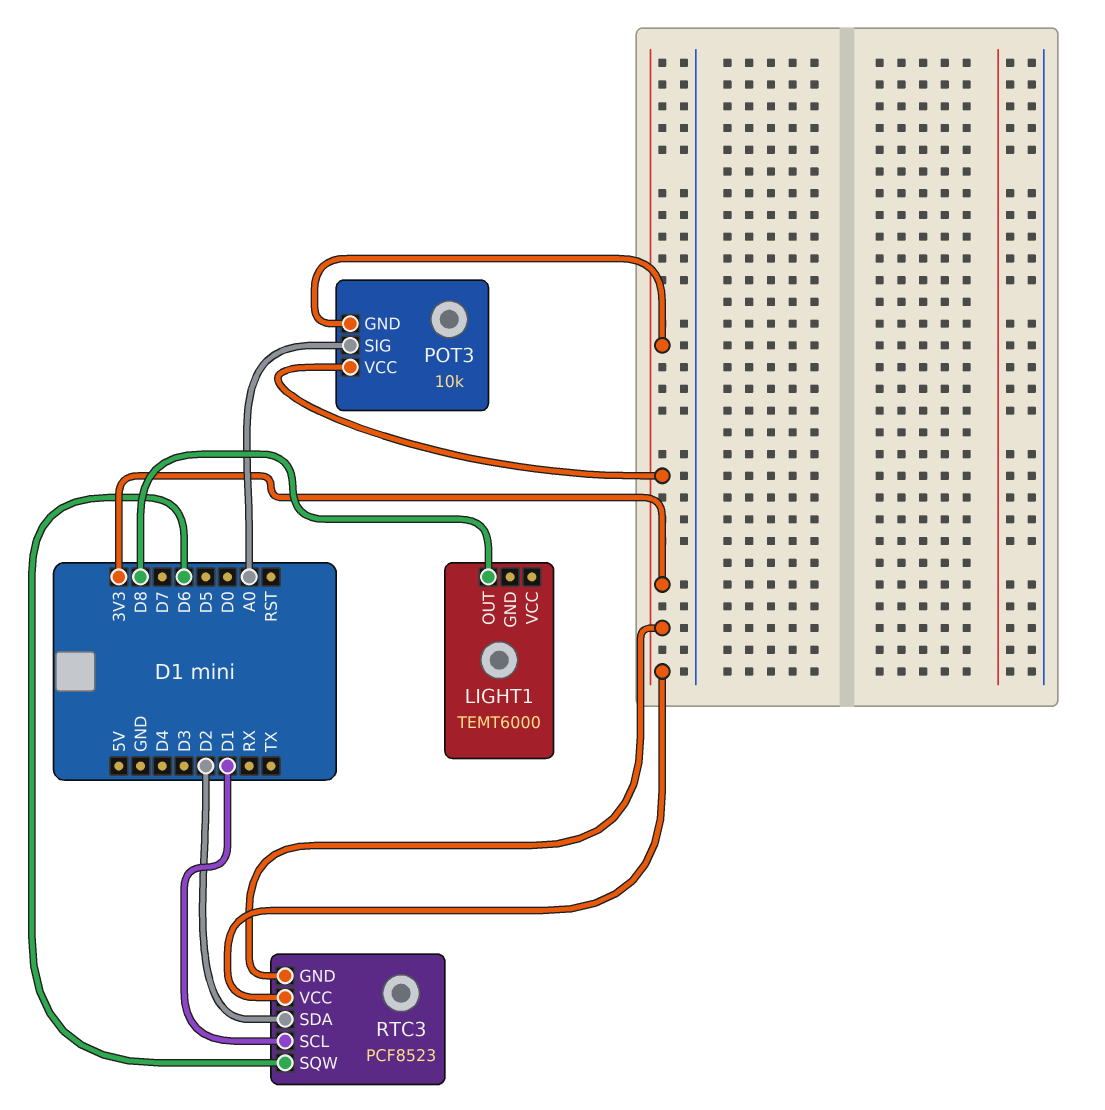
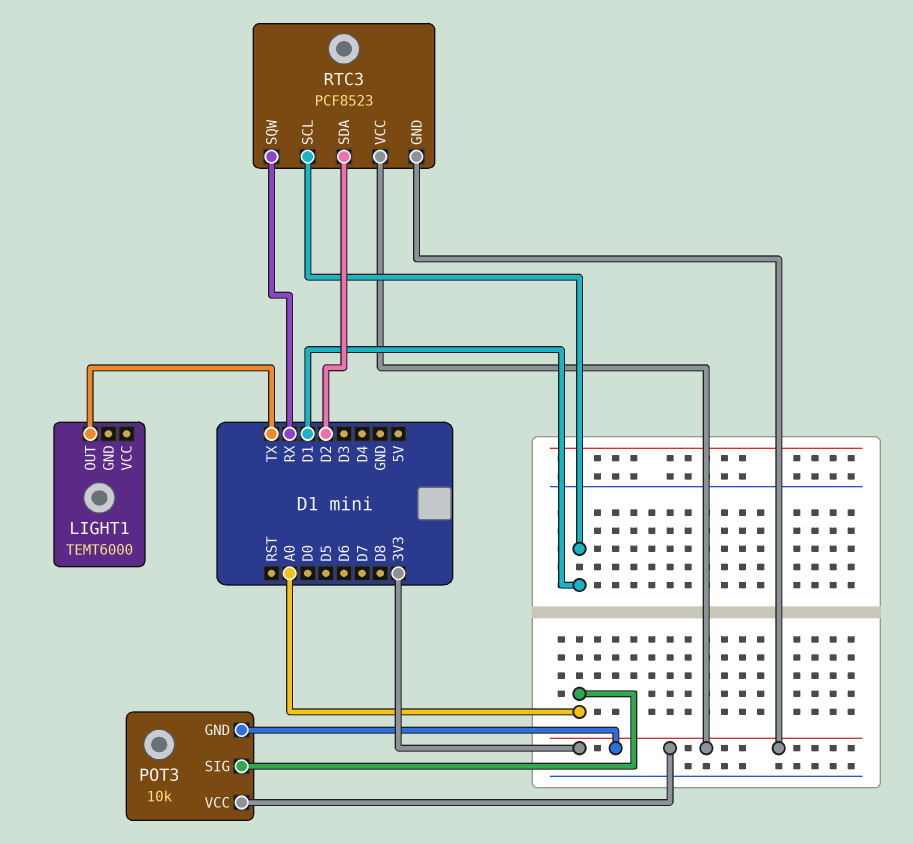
LIGHT1 pin OUT: D8 -> TX
RTC3 pin SQW: D6 -> RX

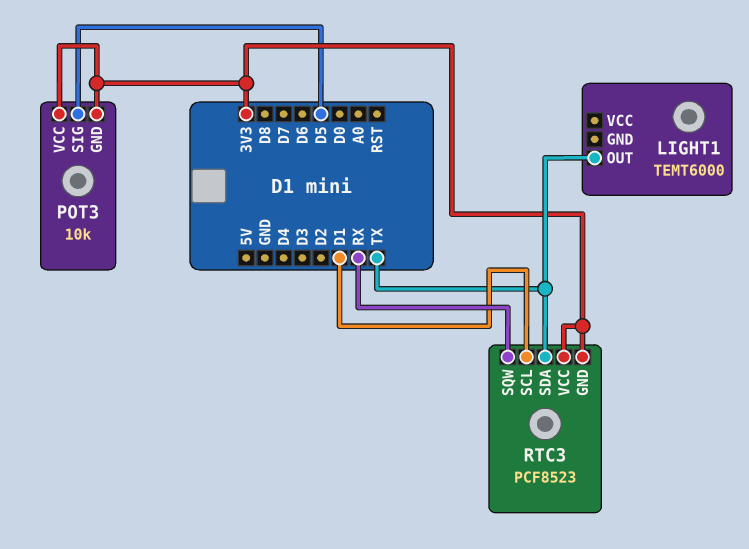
POT3 pin SIG: A0 -> D5
RTC3 pin SDA: D2 -> TX

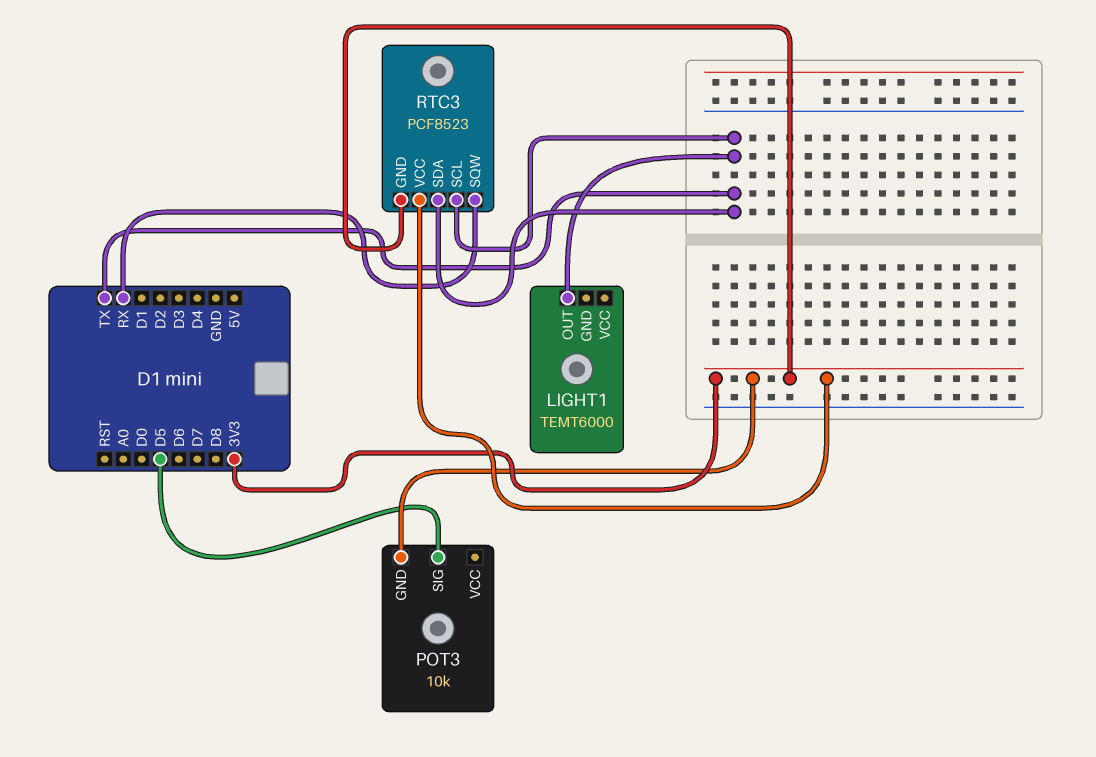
POT3 pin VCC: 3V3 -> none
RTC3 pin SCL: D1 -> TX

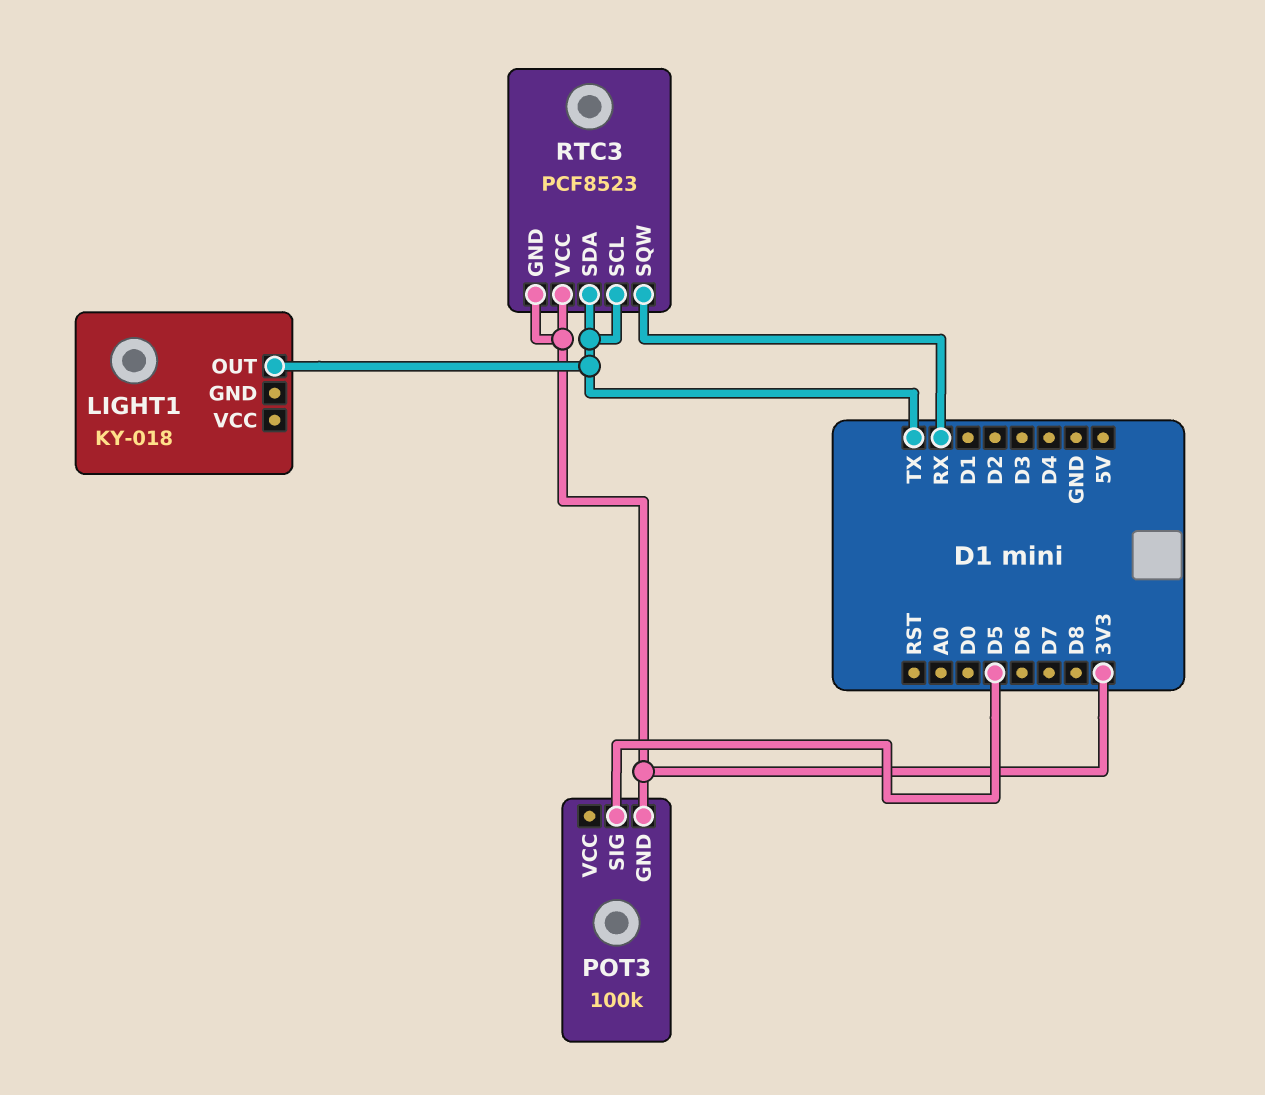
LIGHT1: TEMT6000 -> KY-018
POT3: 10k -> 100k

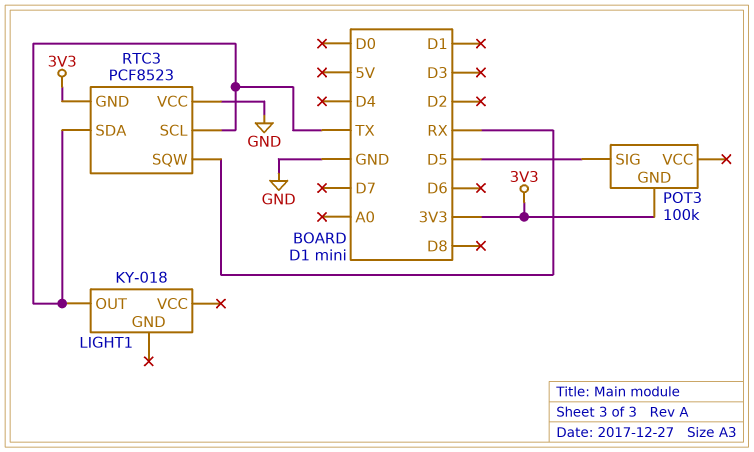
RTC3 pin VCC: 3V3 -> GND

